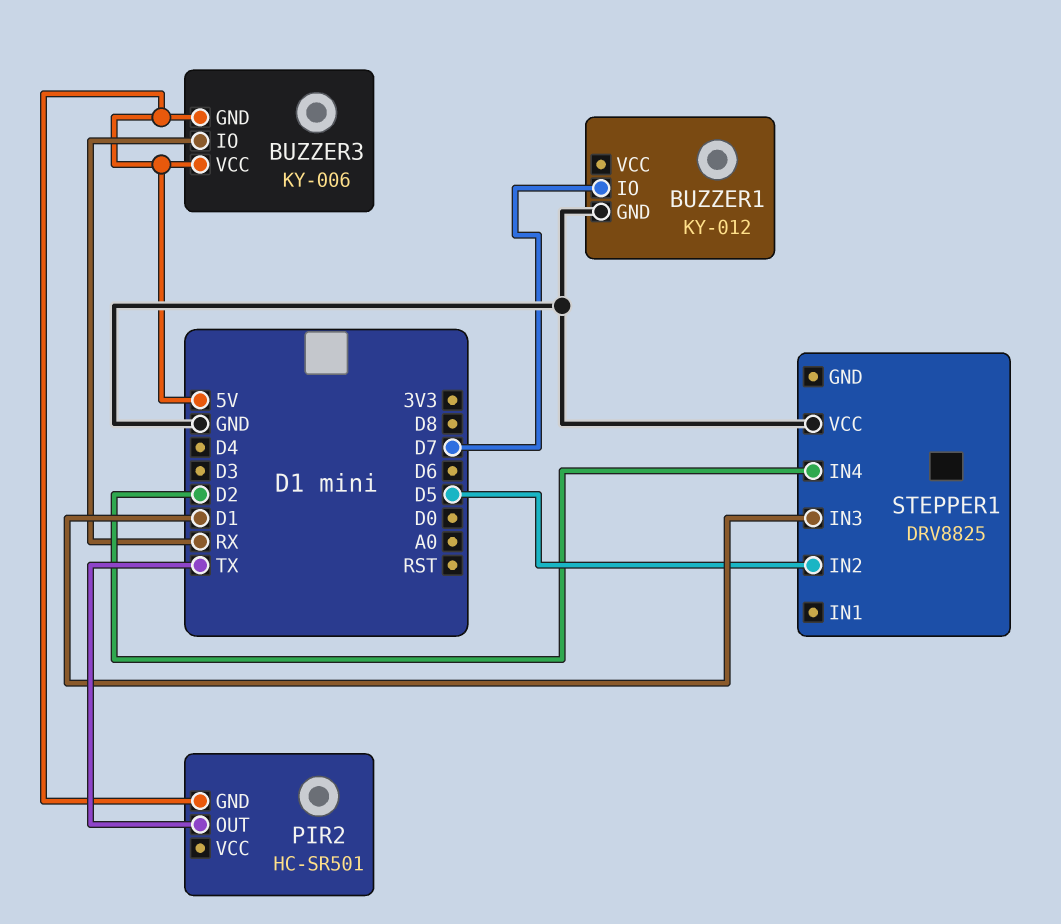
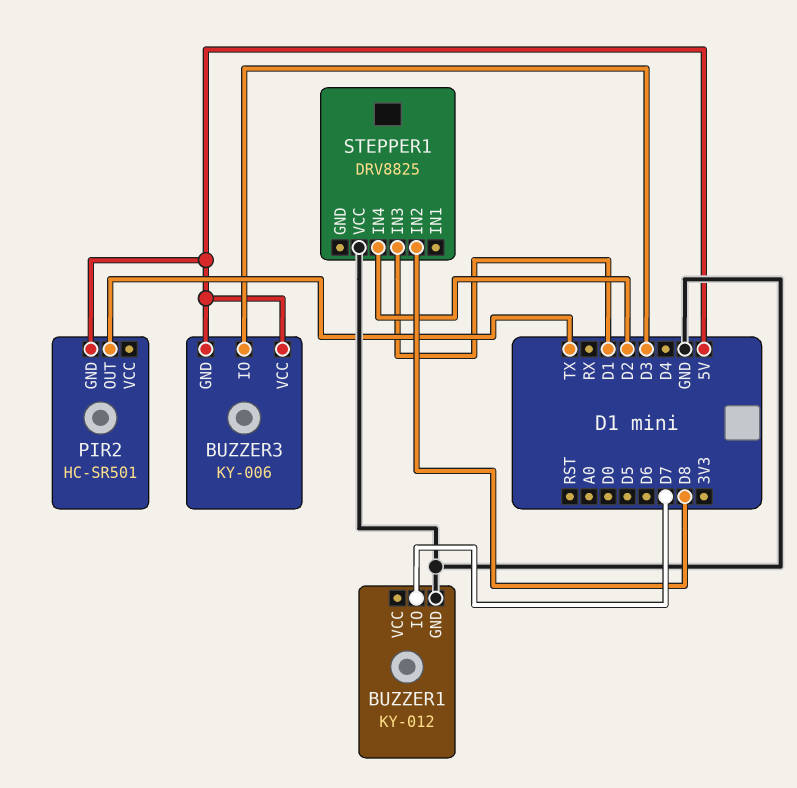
BUZZER3 pin IO: RX -> D3
STEPPER1 pin IN2: D5 -> D8

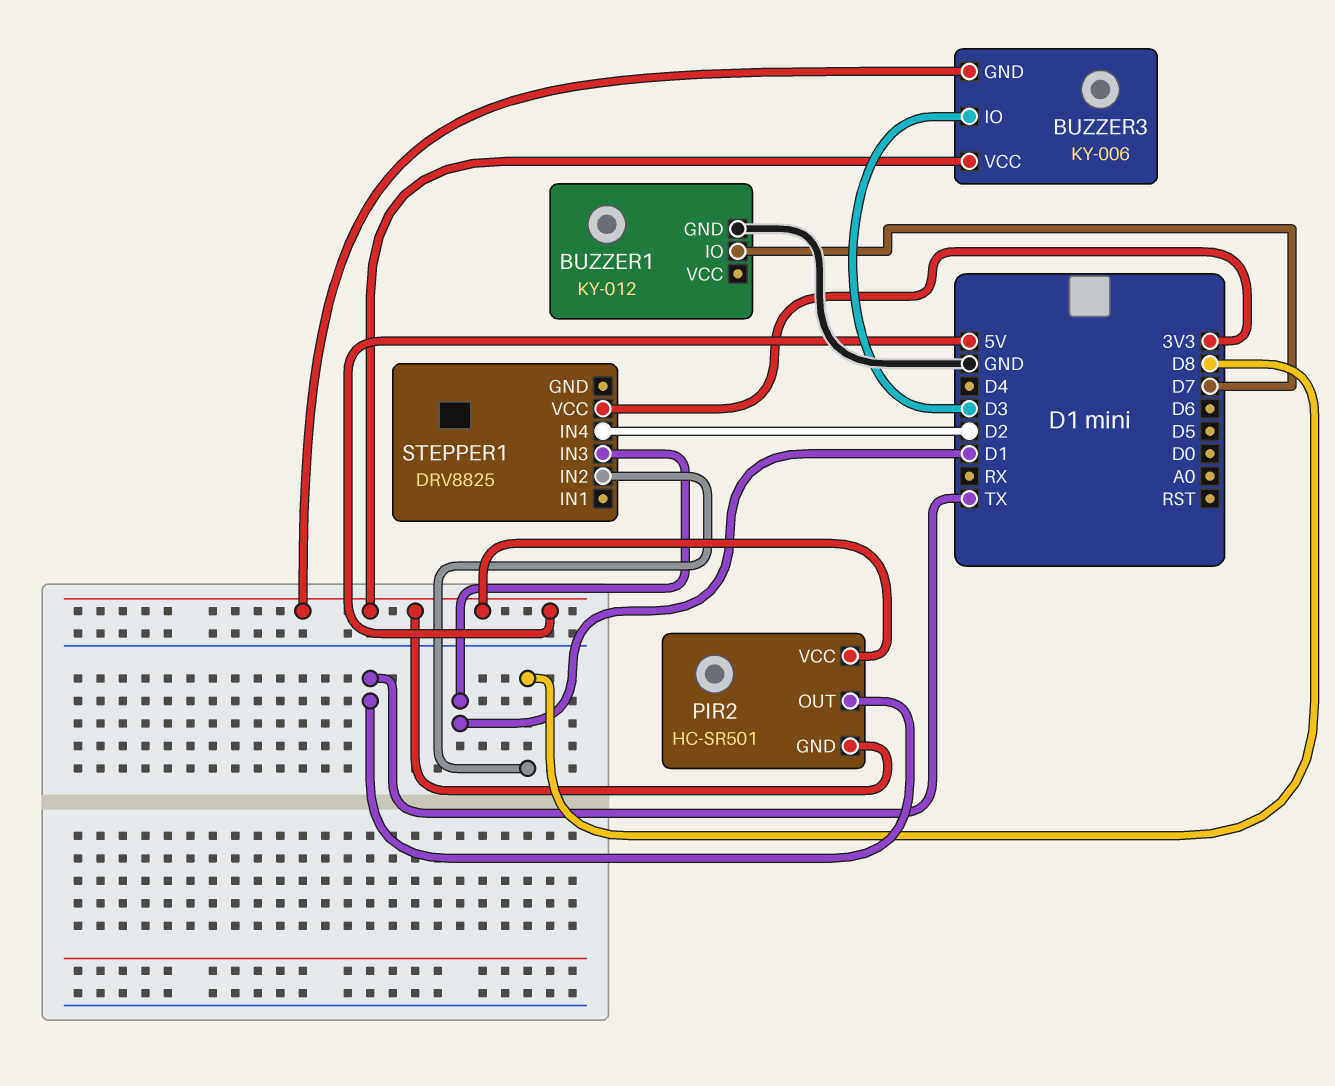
PIR2 pin VCC: none -> 5V
STEPPER1 pin VCC: GND -> 3V3

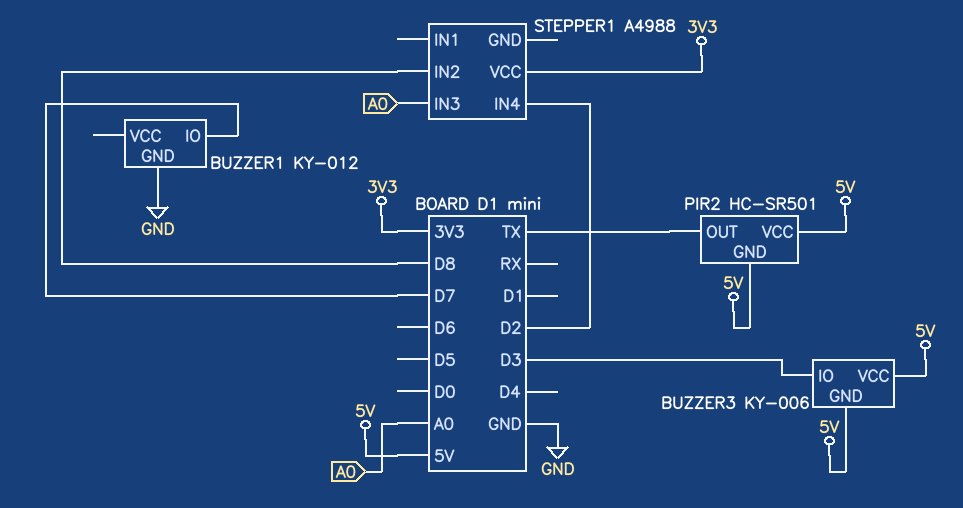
STEPPER1: DRV8825 -> A4988
STEPPER1 pin IN3: D1 -> A0

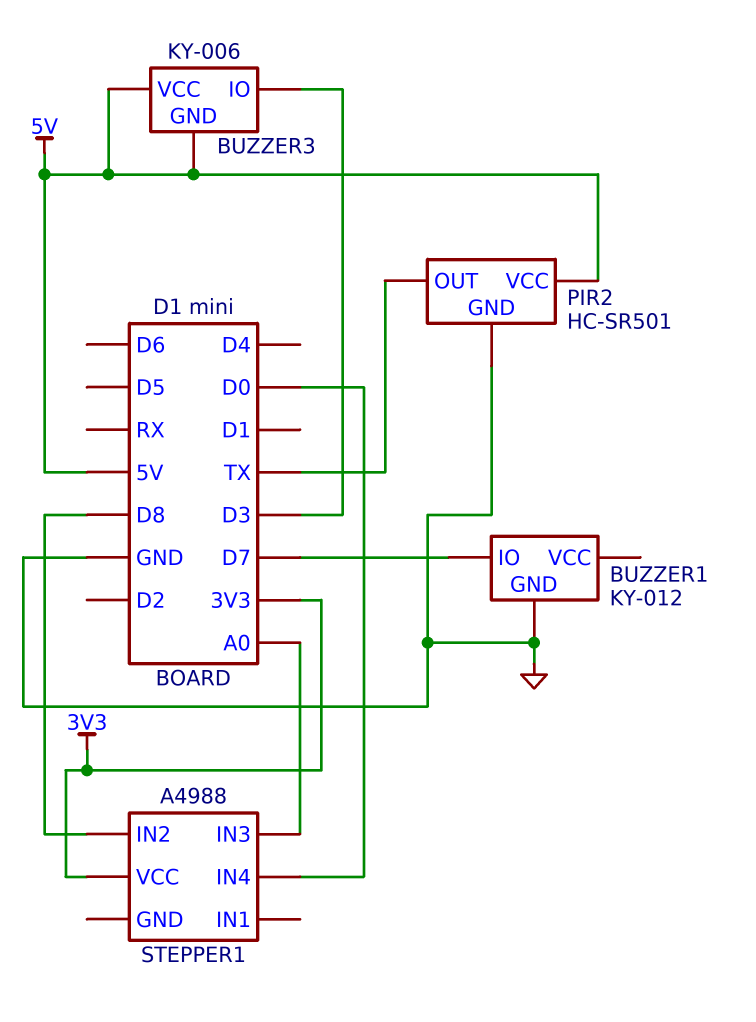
PIR2 pin GND: 5V -> GND
STEPPER1 pin IN4: D2 -> D0

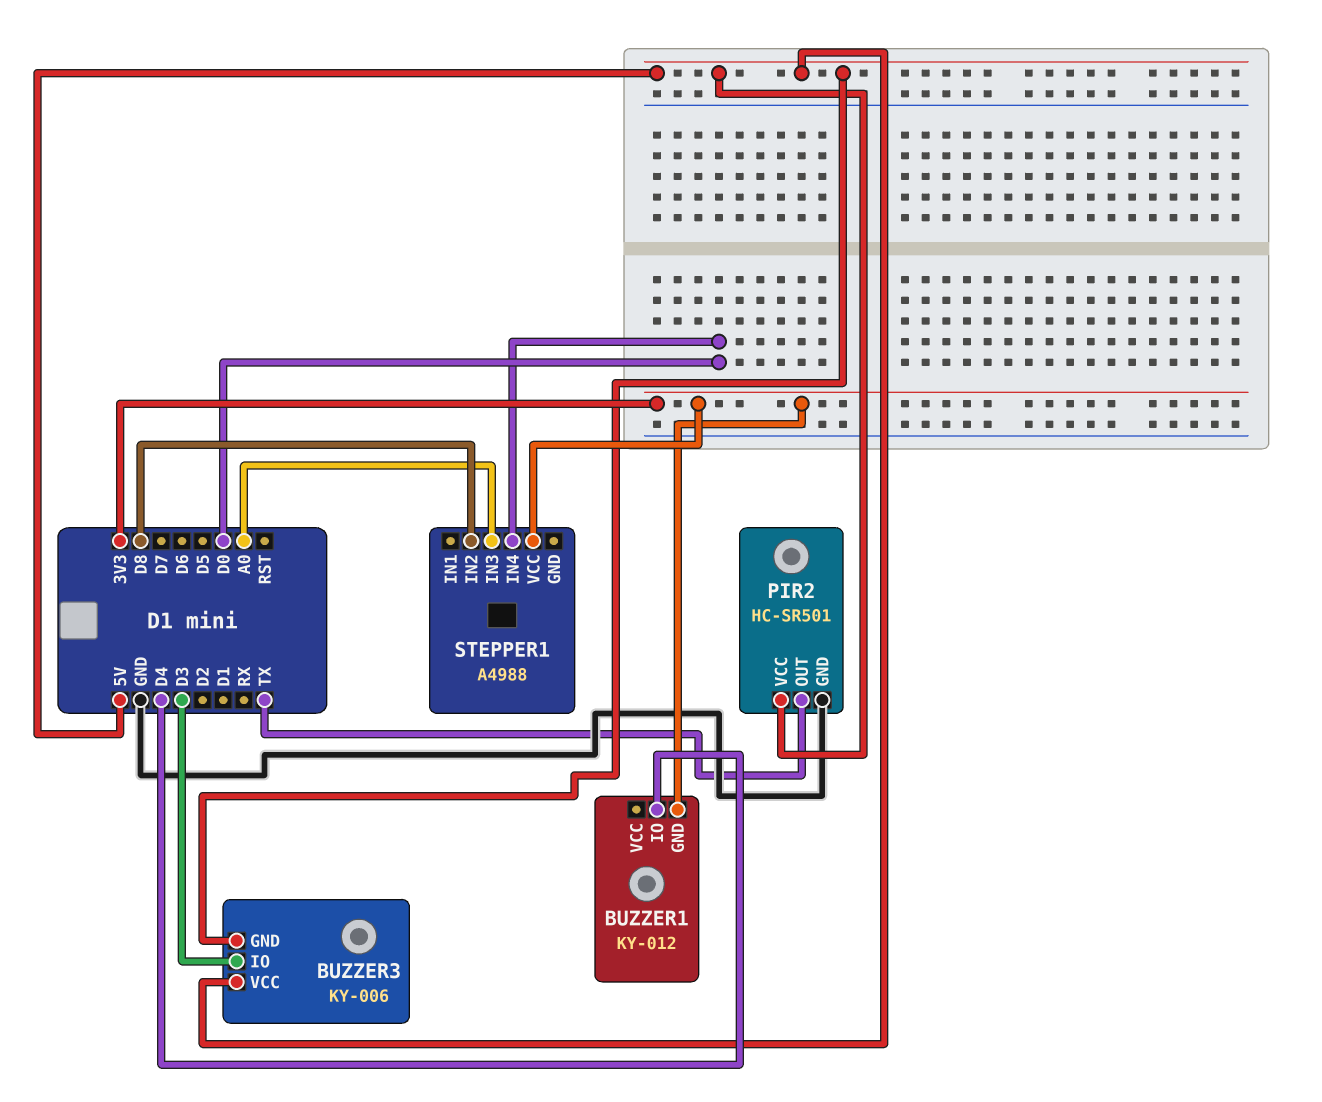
BUZZER1 pin GND: GND -> 3V3
BUZZER1 pin IO: D7 -> D4

